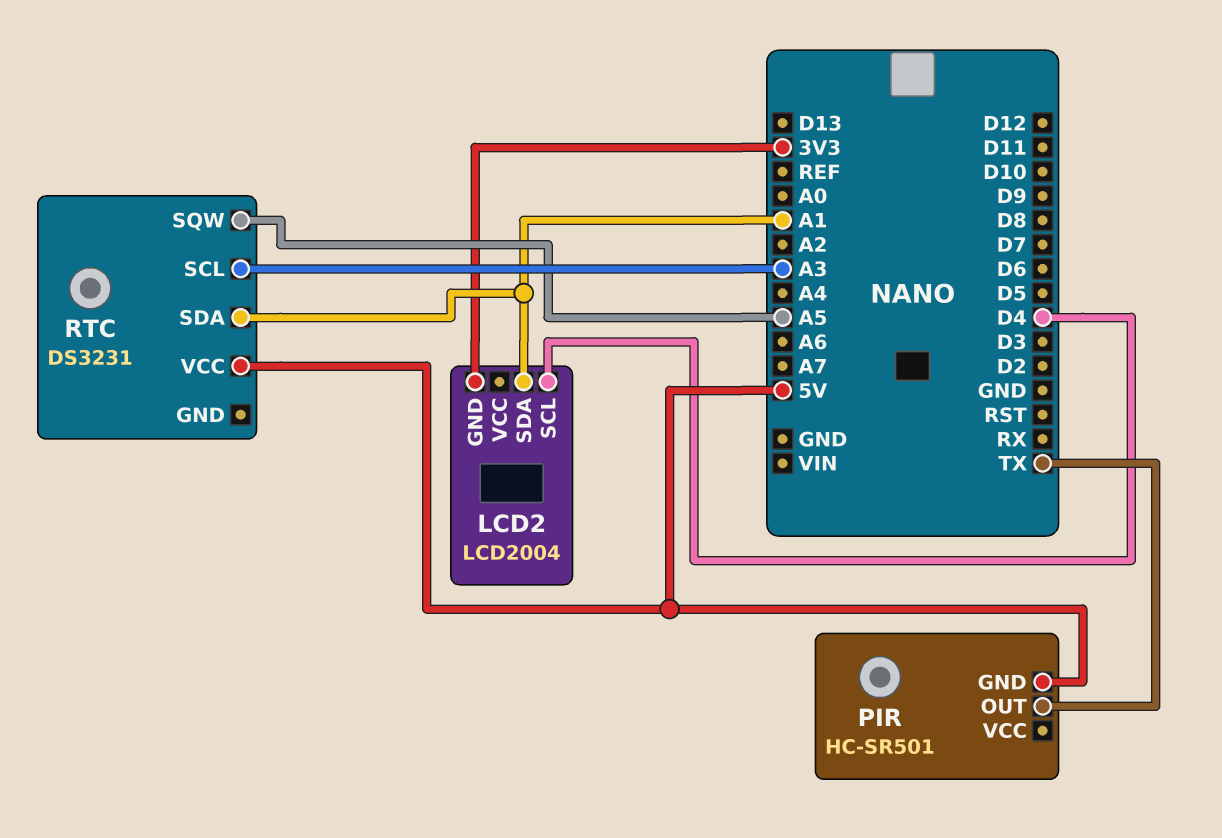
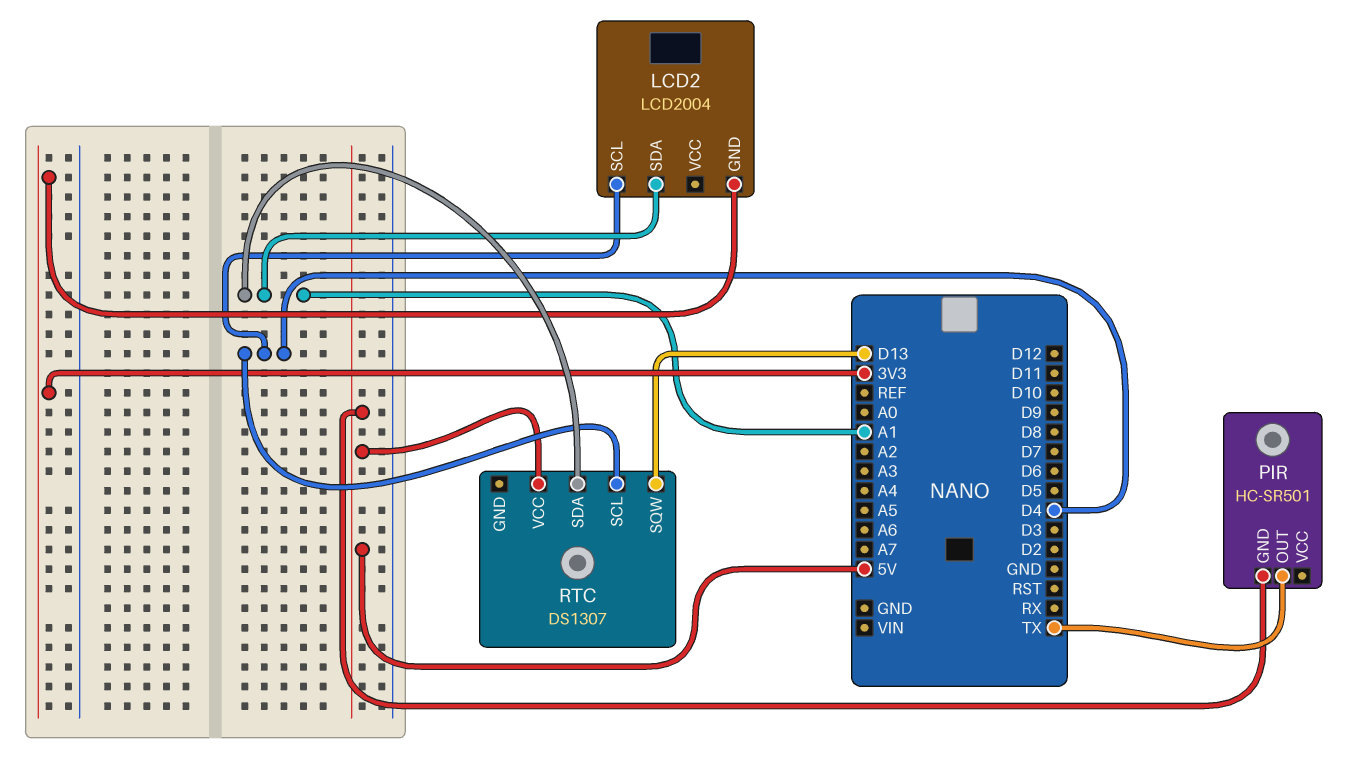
RTC: DS3231 -> DS1307
RTC pin SCL: A3 -> D4
RTC pin SQW: A5 -> D13

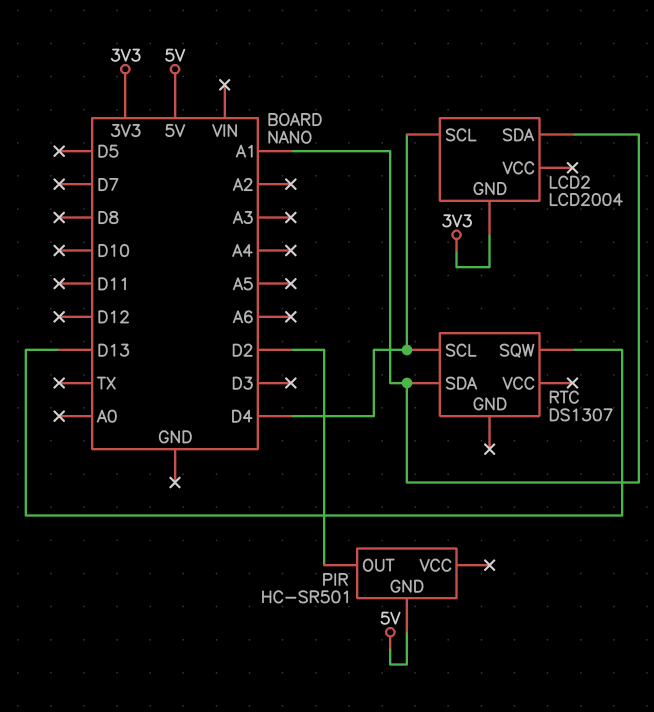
PIR pin OUT: TX -> D2
RTC pin VCC: 5V -> none

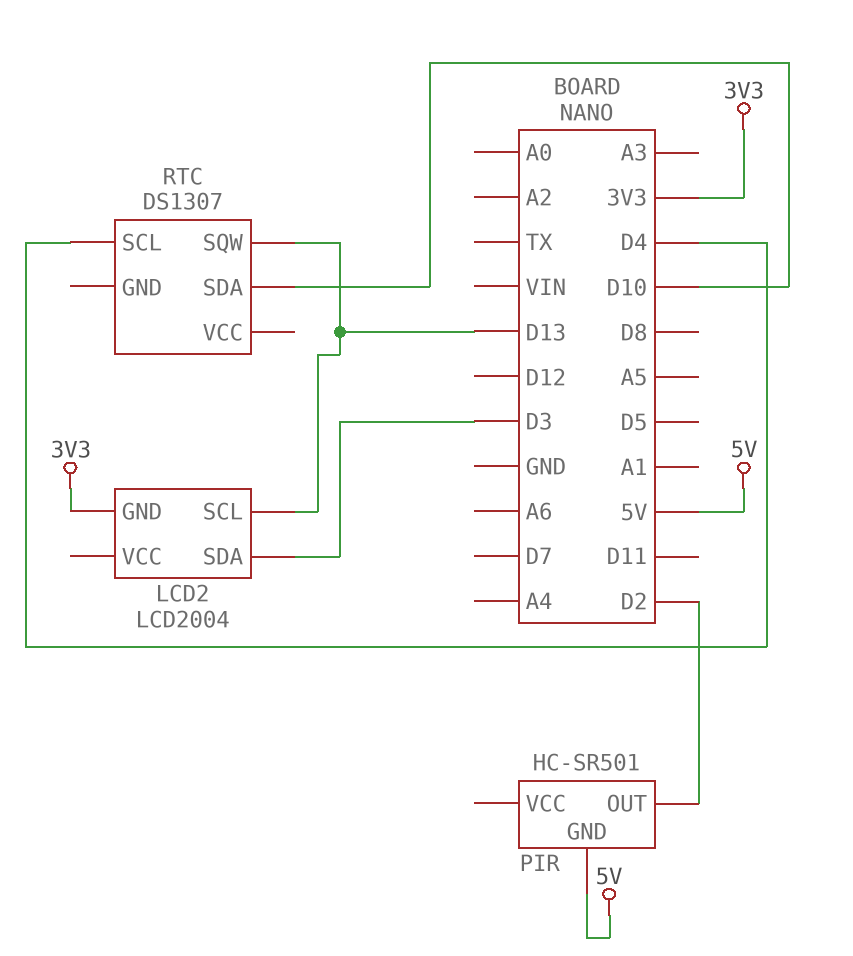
LCD2 pin SCL: D4 -> D13
LCD2 pin SDA: A1 -> D3
RTC pin SDA: A1 -> D10

